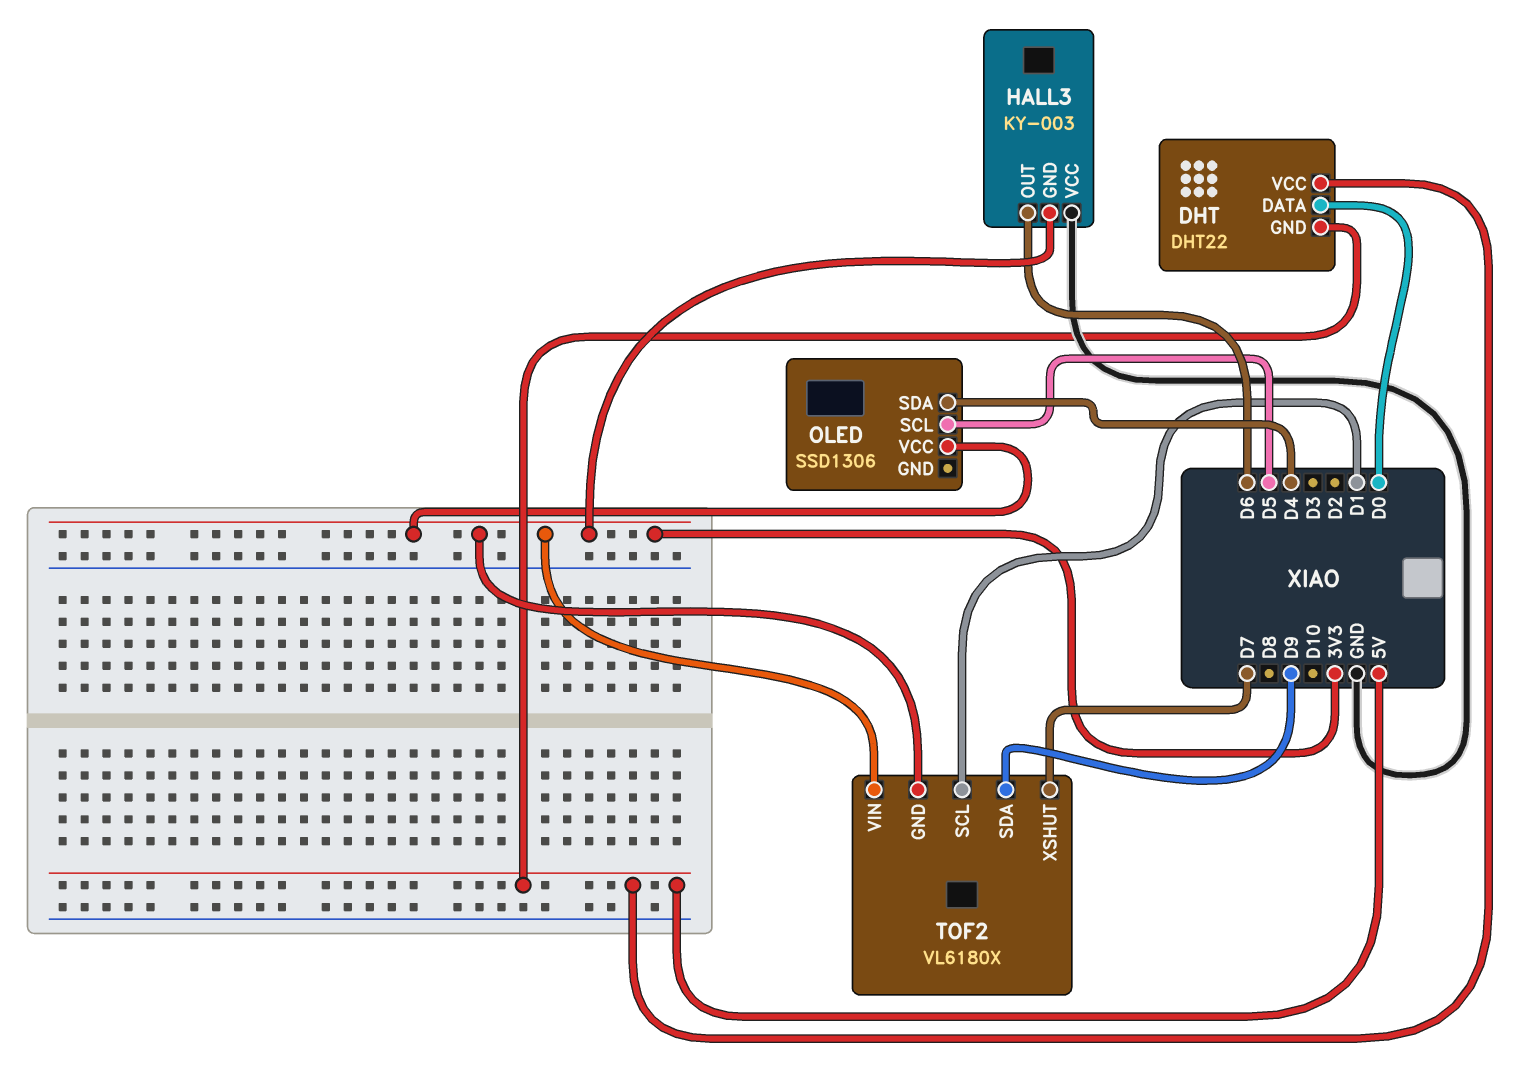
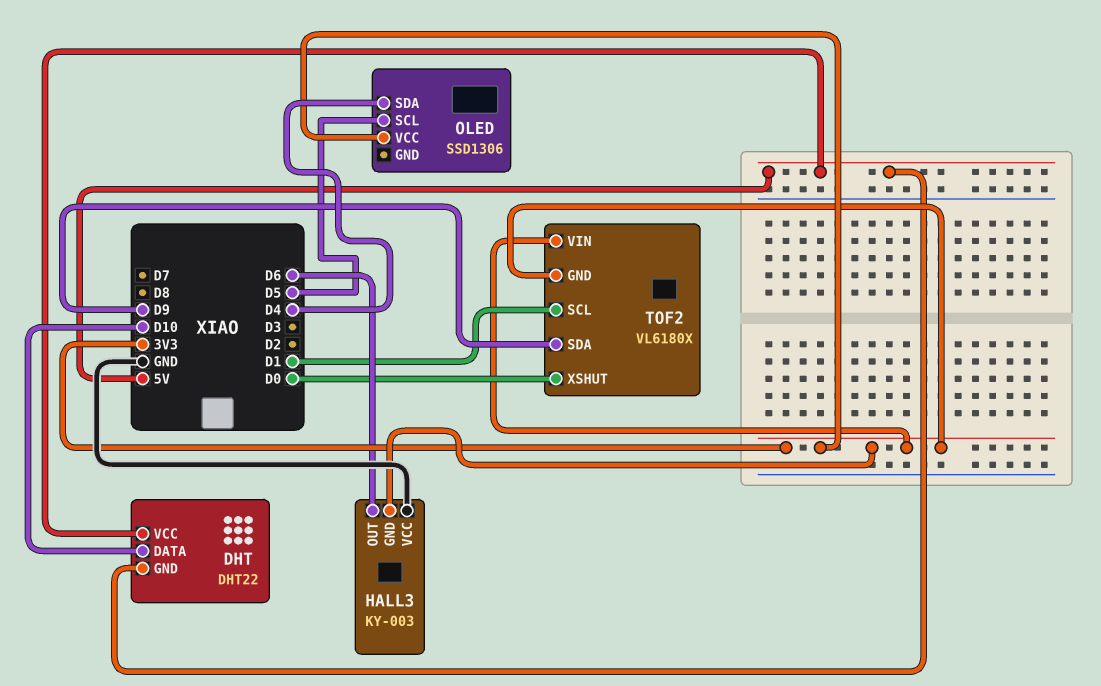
DHT pin DATA: D0 -> D10
TOF2 pin XSHUT: D7 -> D0

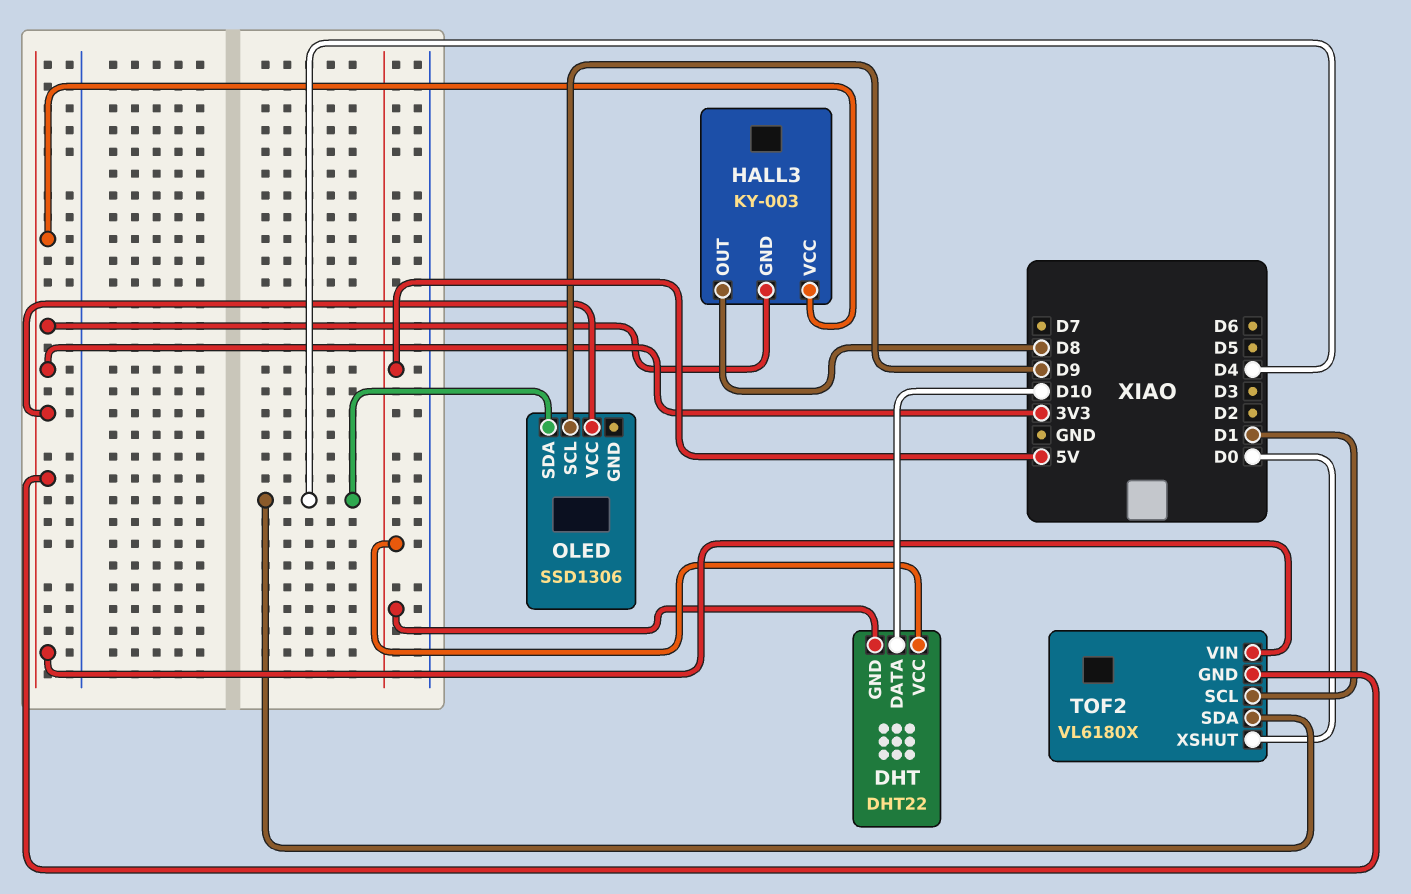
HALL3 pin OUT: D6 -> D8
HALL3 pin VCC: GND -> 3V3
OLED pin SCL: D5 -> D9
TOF2 pin SDA: D9 -> D4

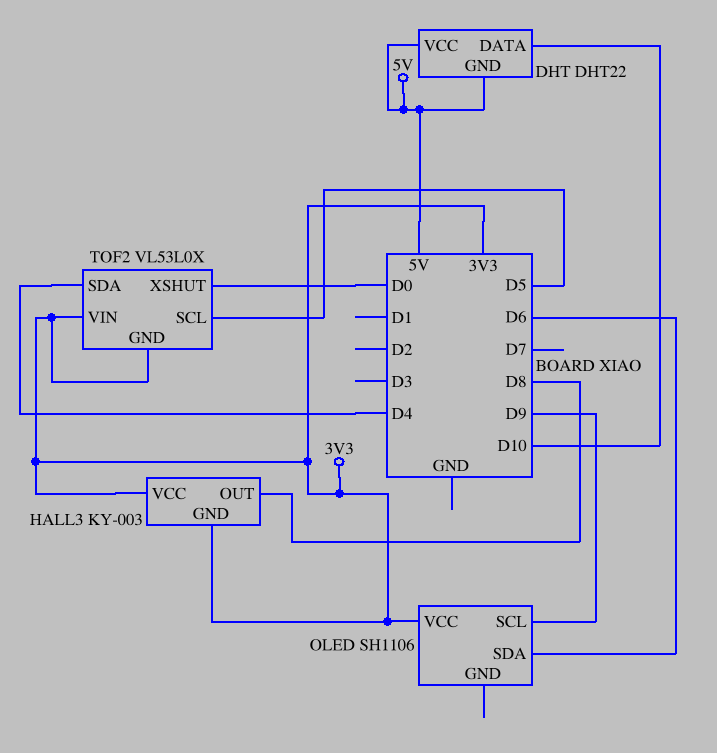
OLED: SSD1306 -> SH1106
OLED pin SDA: D4 -> D6
TOF2: VL6180X -> VL53L0X
TOF2 pin SCL: D1 -> D5

